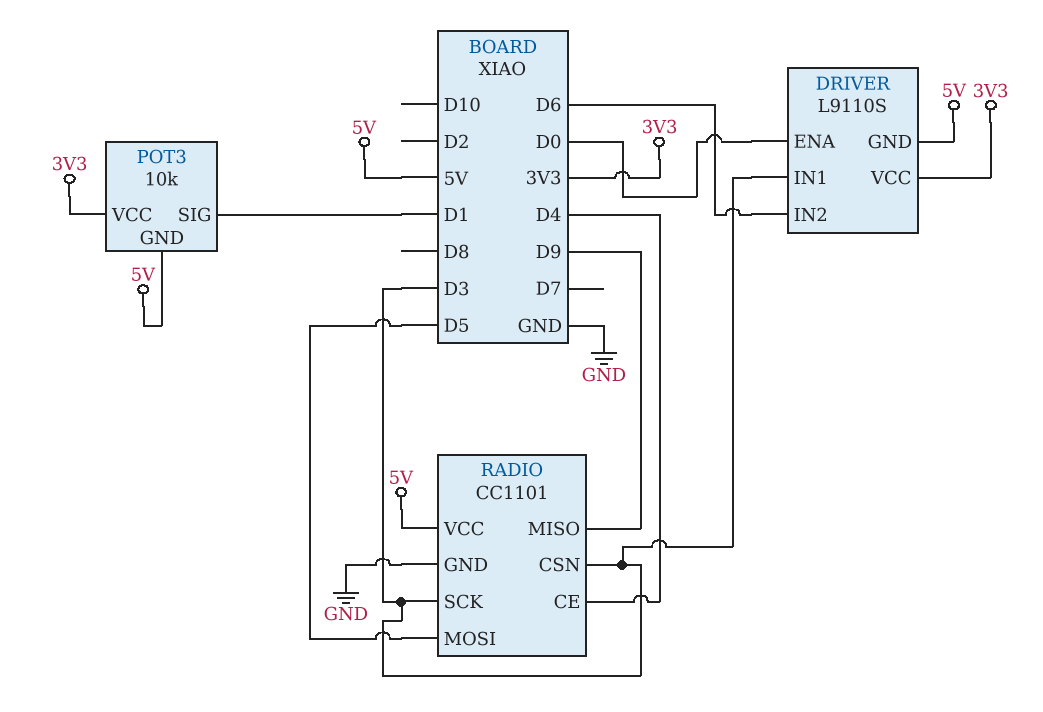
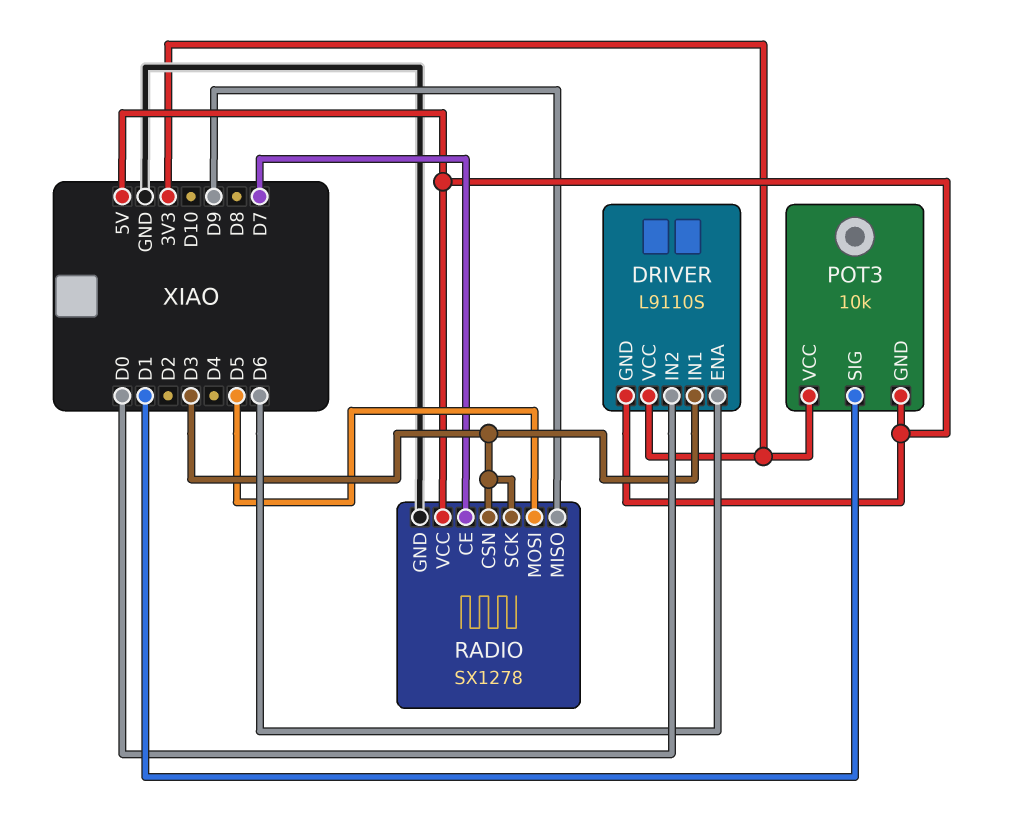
DRIVER pin ENA: D0 -> D6
DRIVER pin IN2: D6 -> D0
RADIO: CC1101 -> SX1278
RADIO pin CE: D4 -> D7

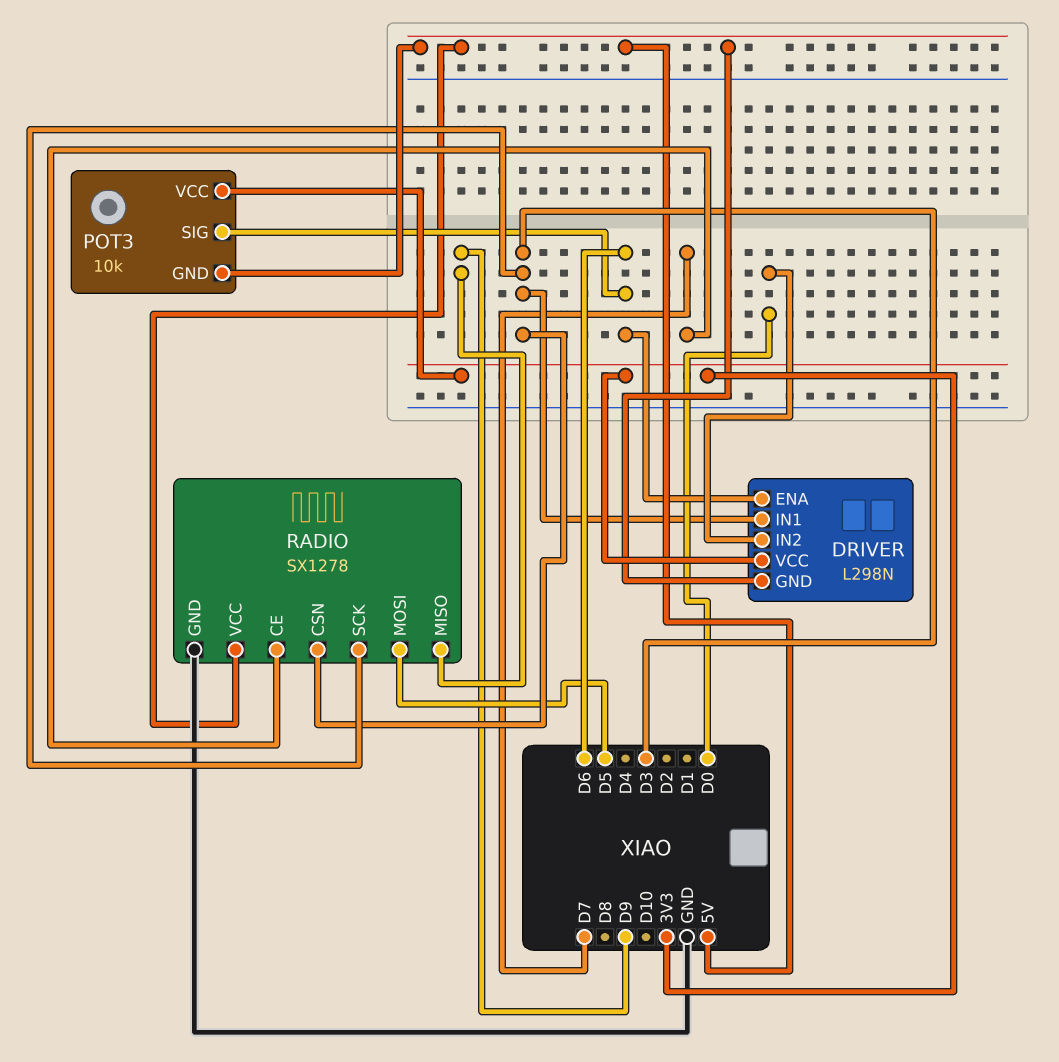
DRIVER: L9110S -> L298N
POT3 pin SIG: D1 -> D6

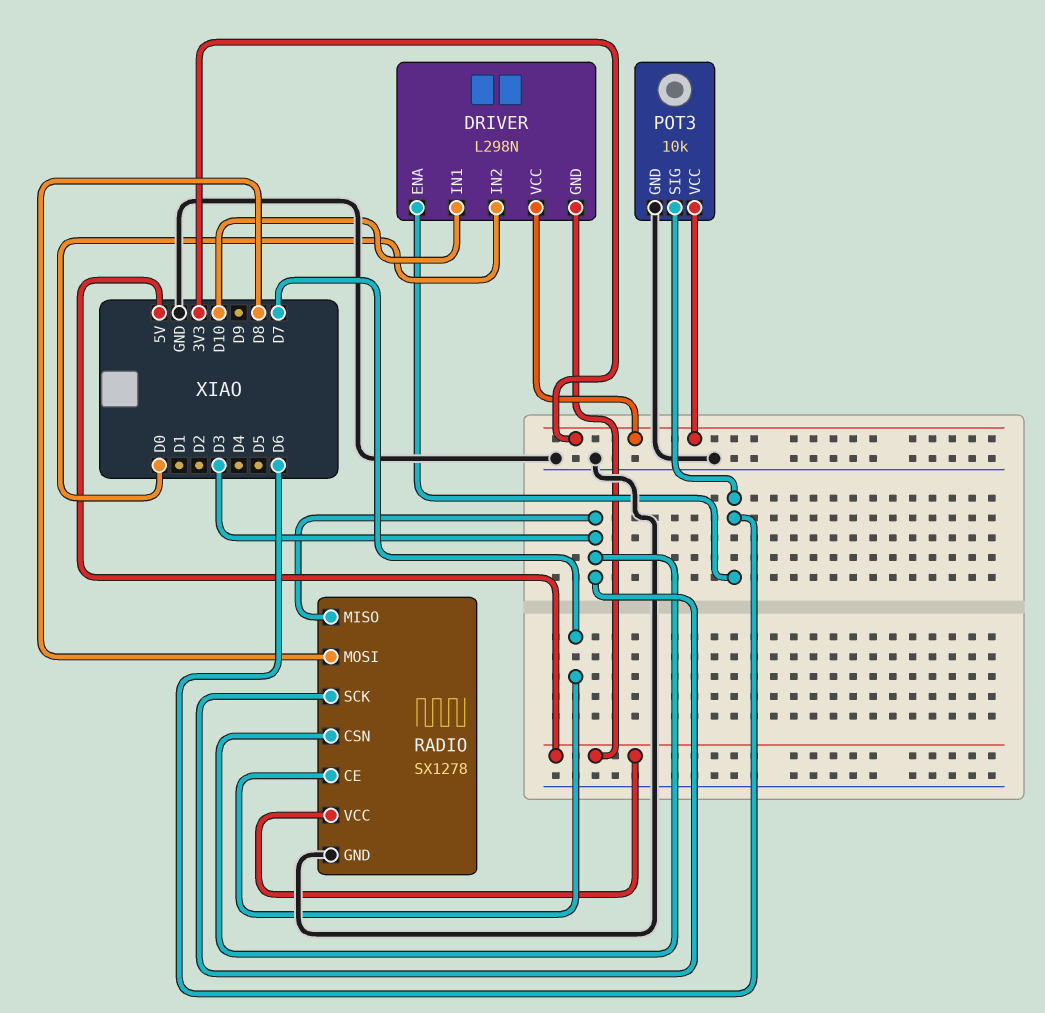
DRIVER pin IN1: D3 -> D10
POT3 pin GND: 5V -> GND
RADIO pin MISO: D9 -> D3
RADIO pin MOSI: D5 -> D8

